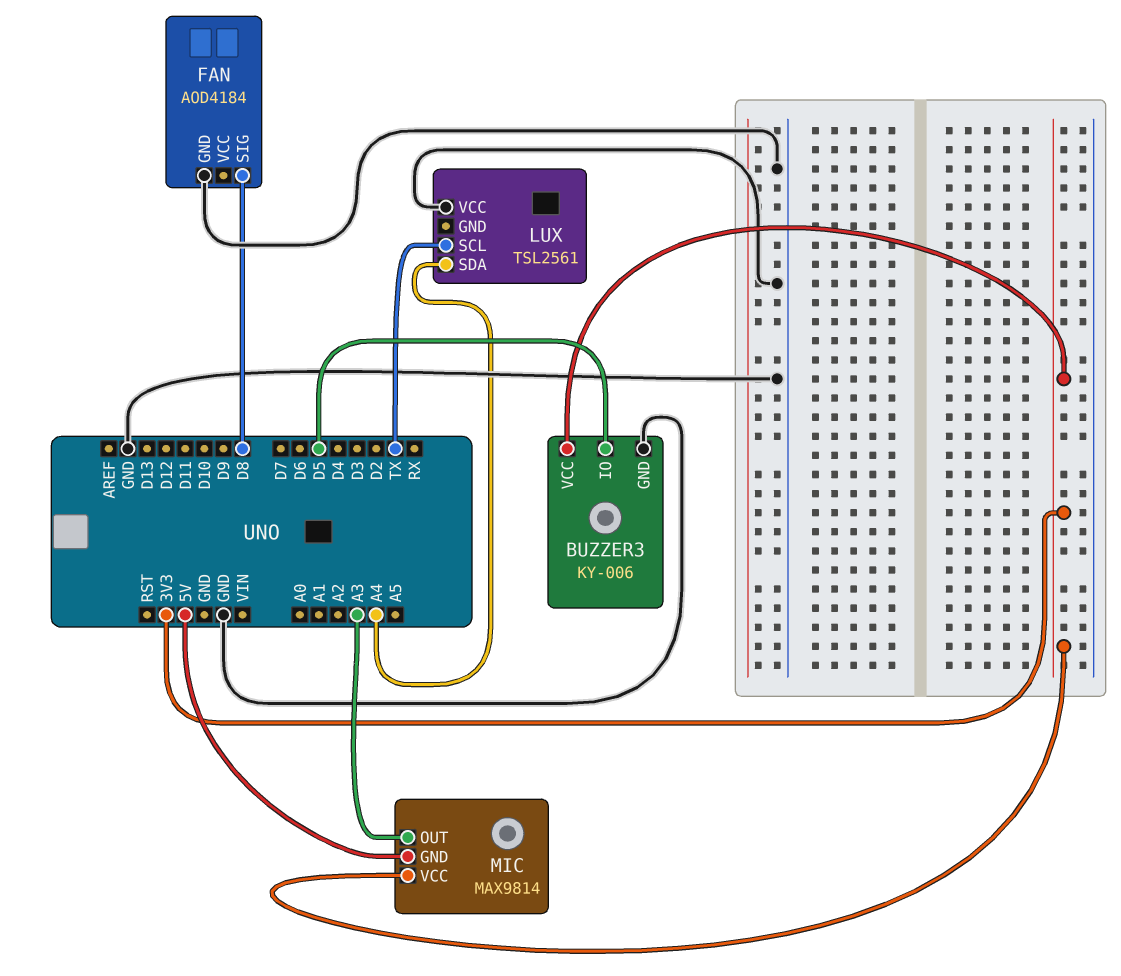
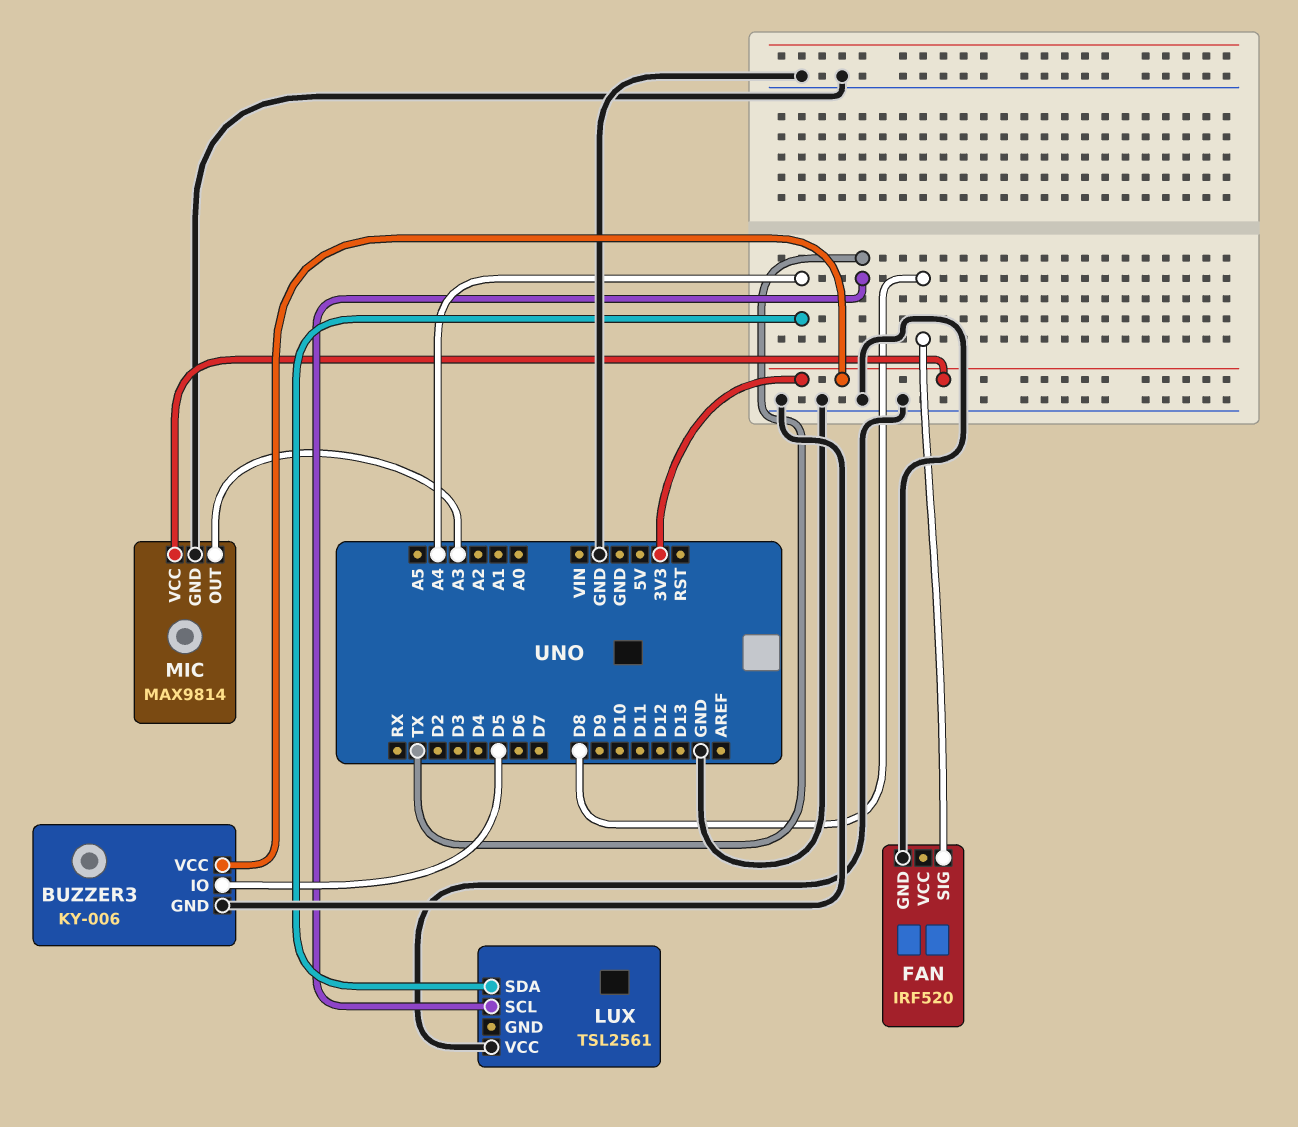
FAN: AOD4184 -> IRF520
MIC pin GND: 5V -> GND

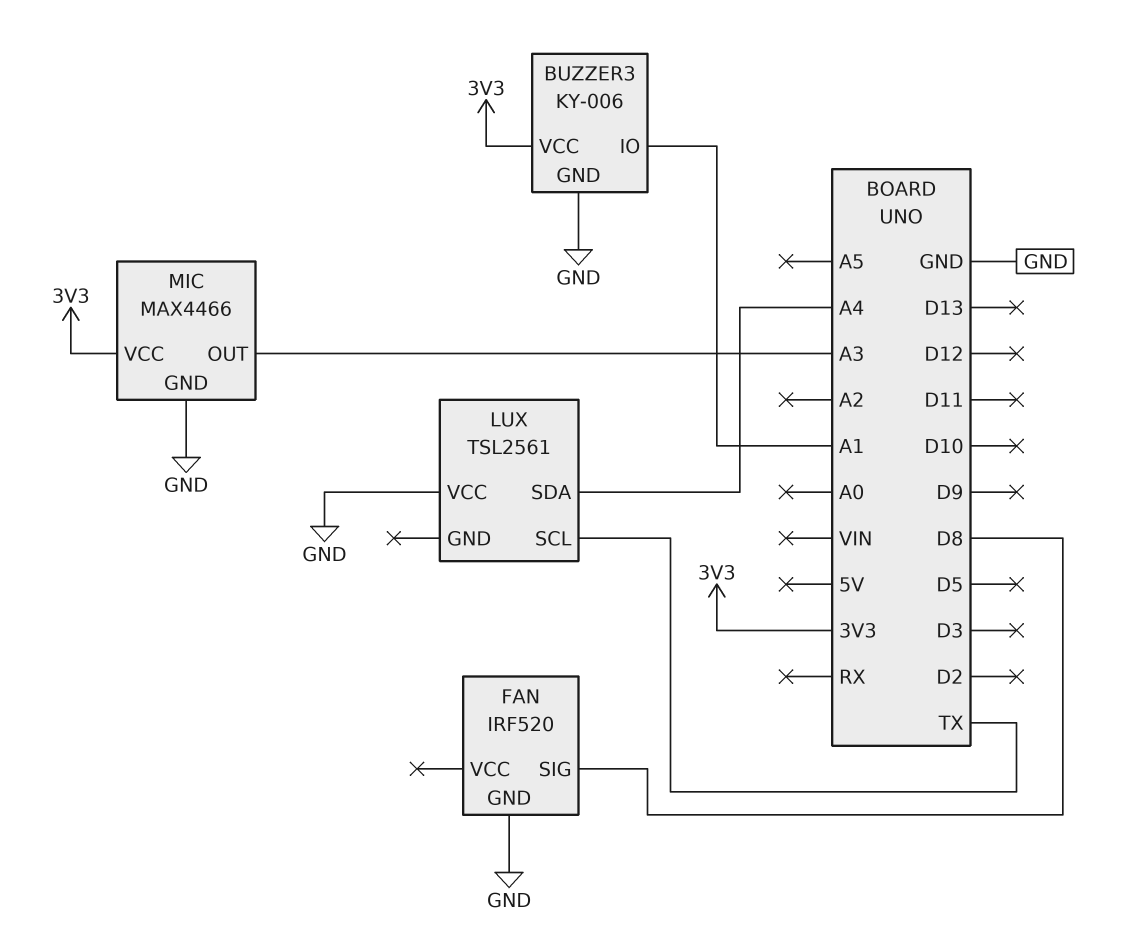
BUZZER3 pin IO: D5 -> A1
MIC: MAX9814 -> MAX4466

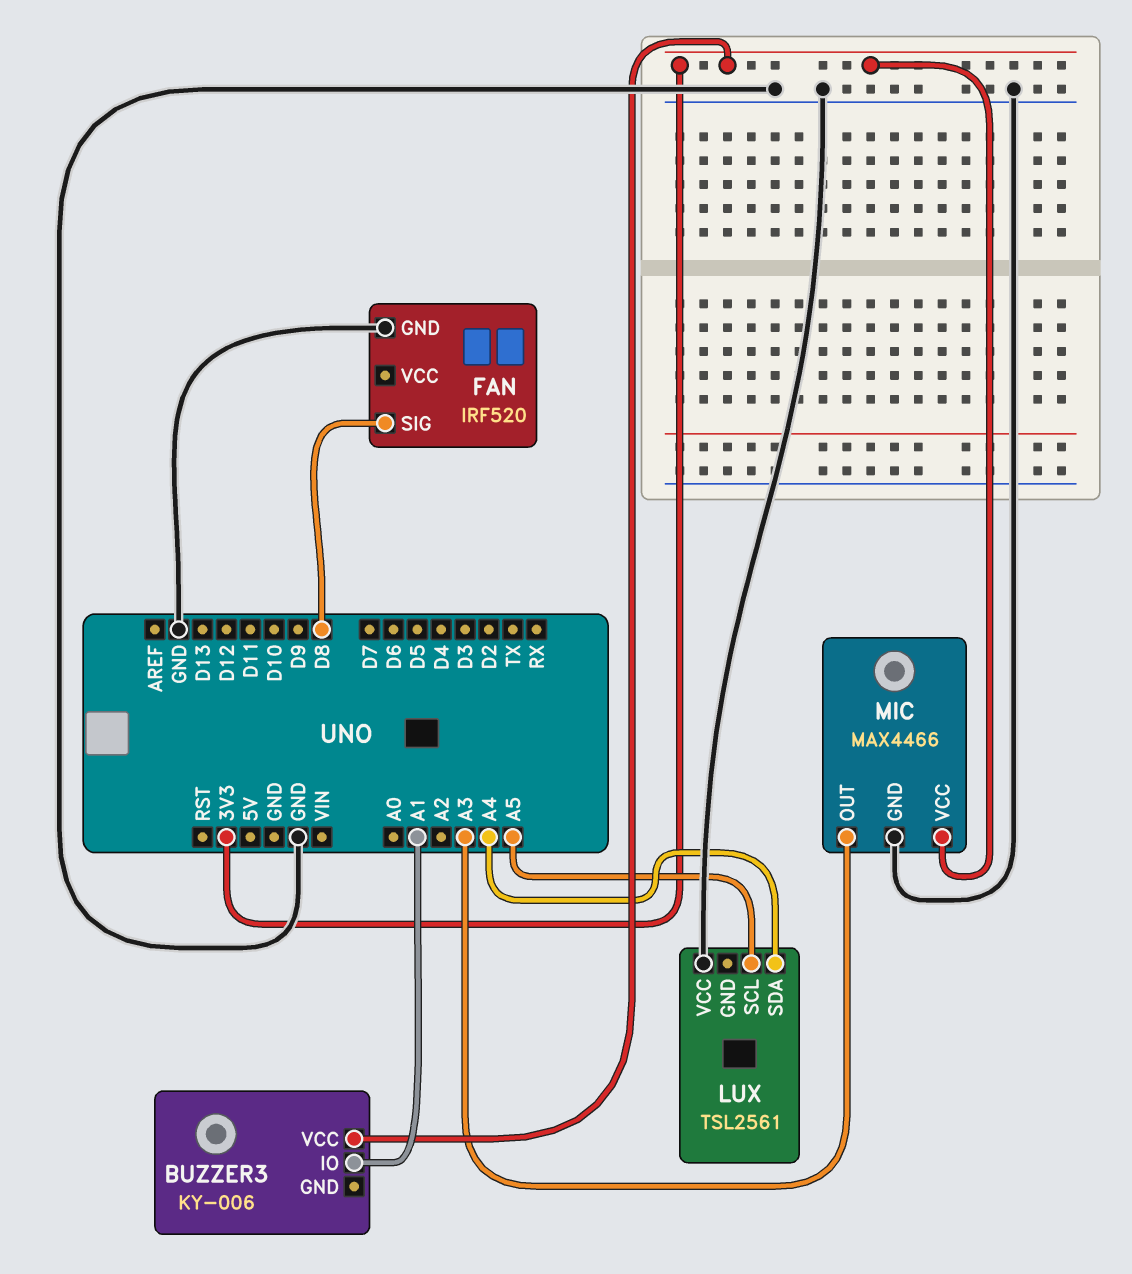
BUZZER3 pin GND: GND -> none
LUX pin SCL: TX -> A5

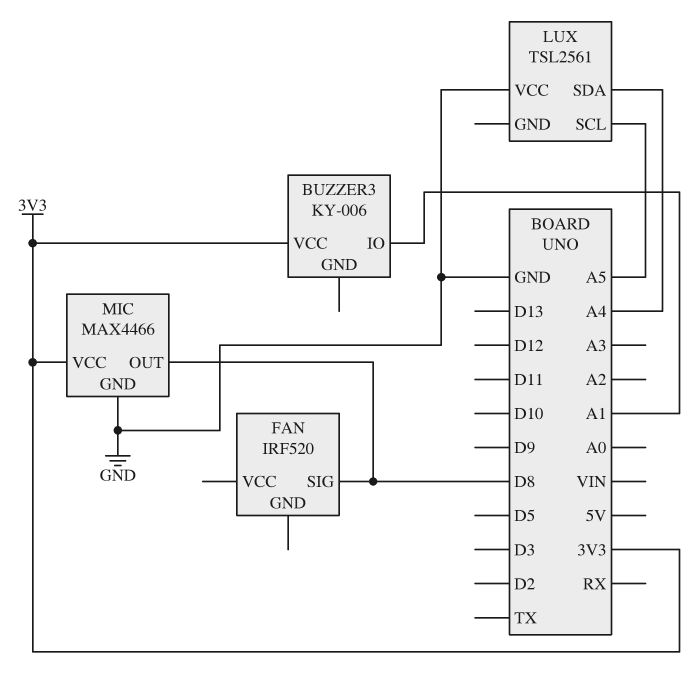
FAN pin GND: GND -> none
MIC pin OUT: A3 -> D8

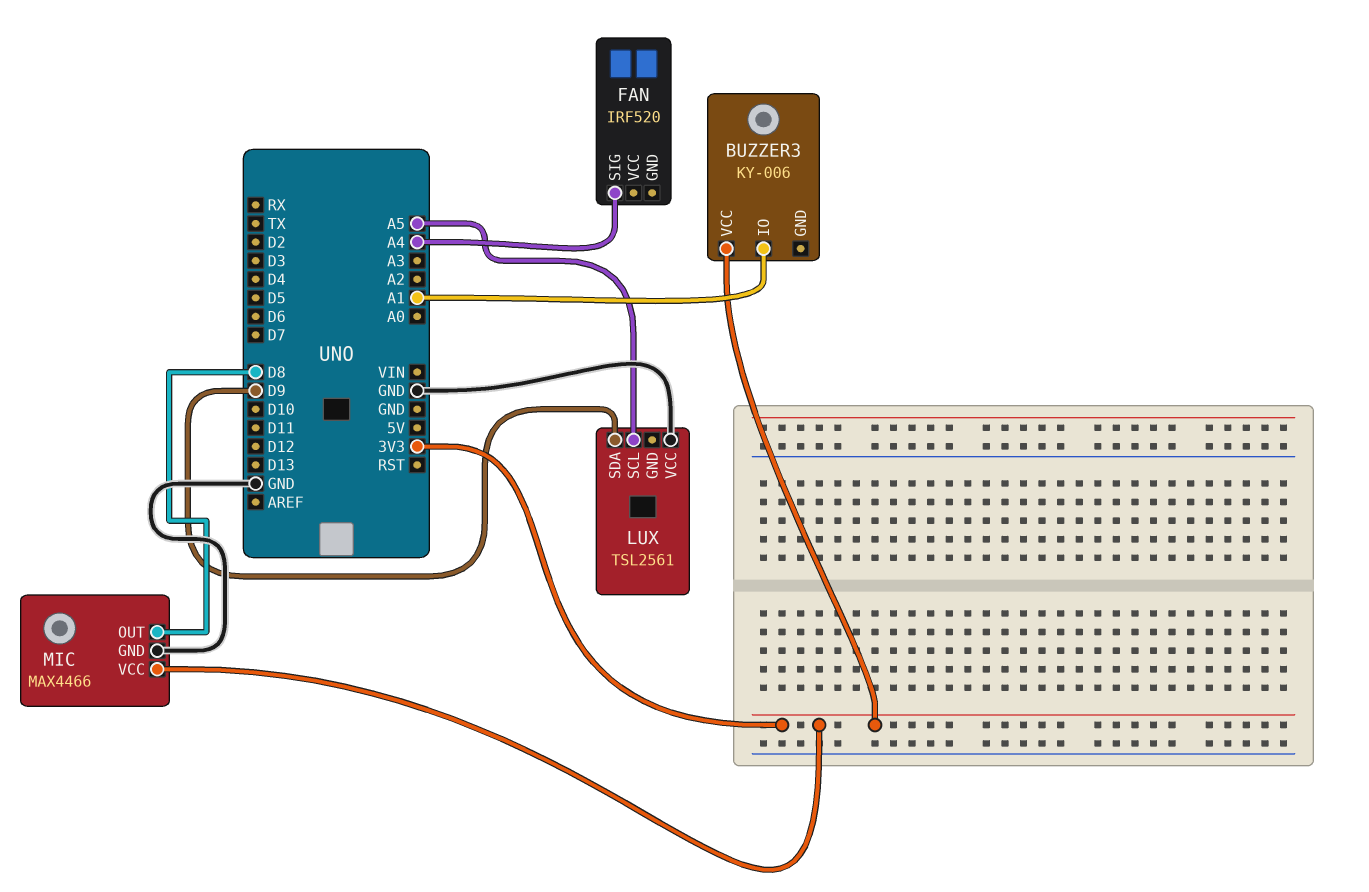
FAN pin SIG: D8 -> A4
LUX pin SDA: A4 -> D9

